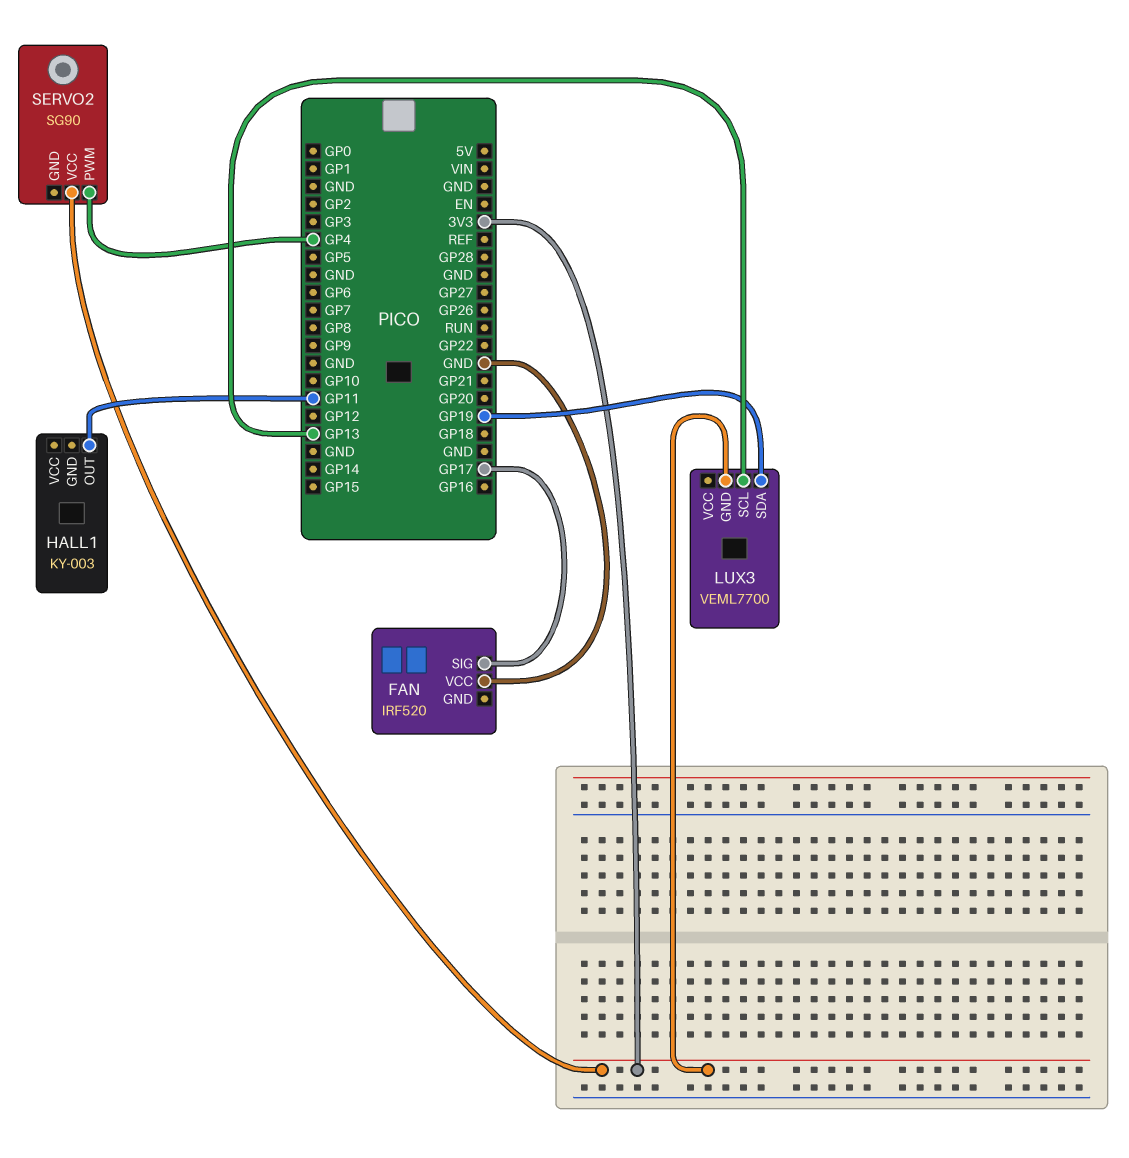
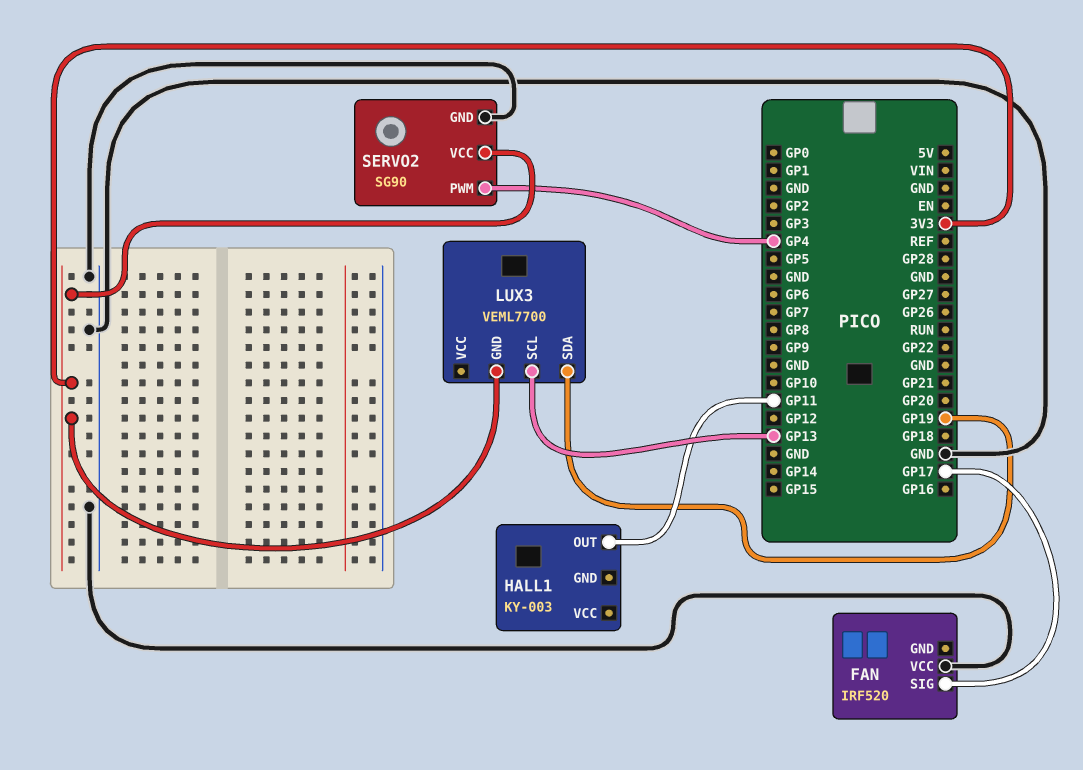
SERVO2 pin GND: none -> GND

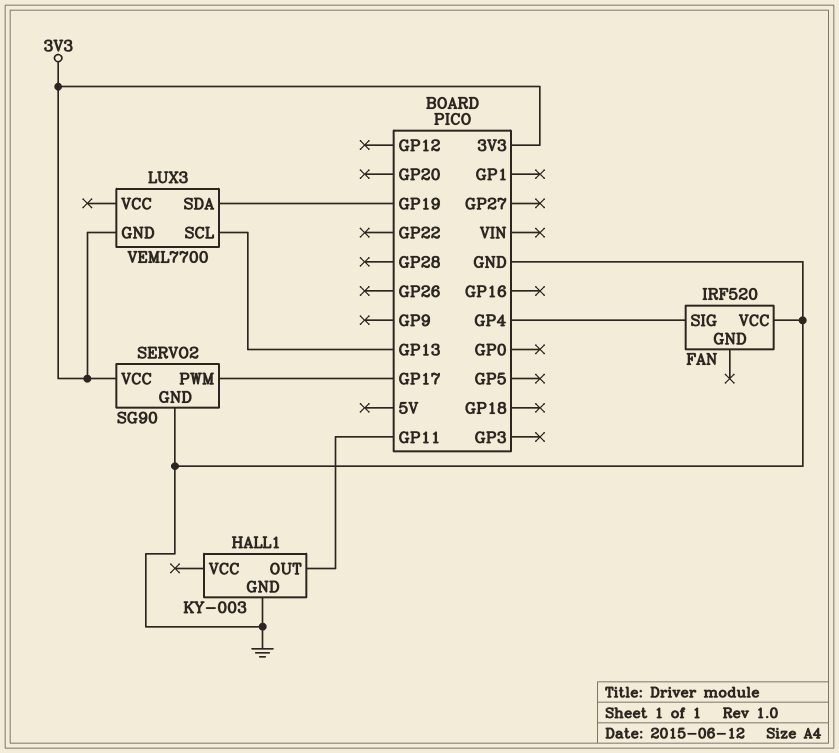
FAN pin SIG: GP17 -> GP4
HALL1 pin GND: none -> GND
SERVO2 pin PWM: GP4 -> GP17

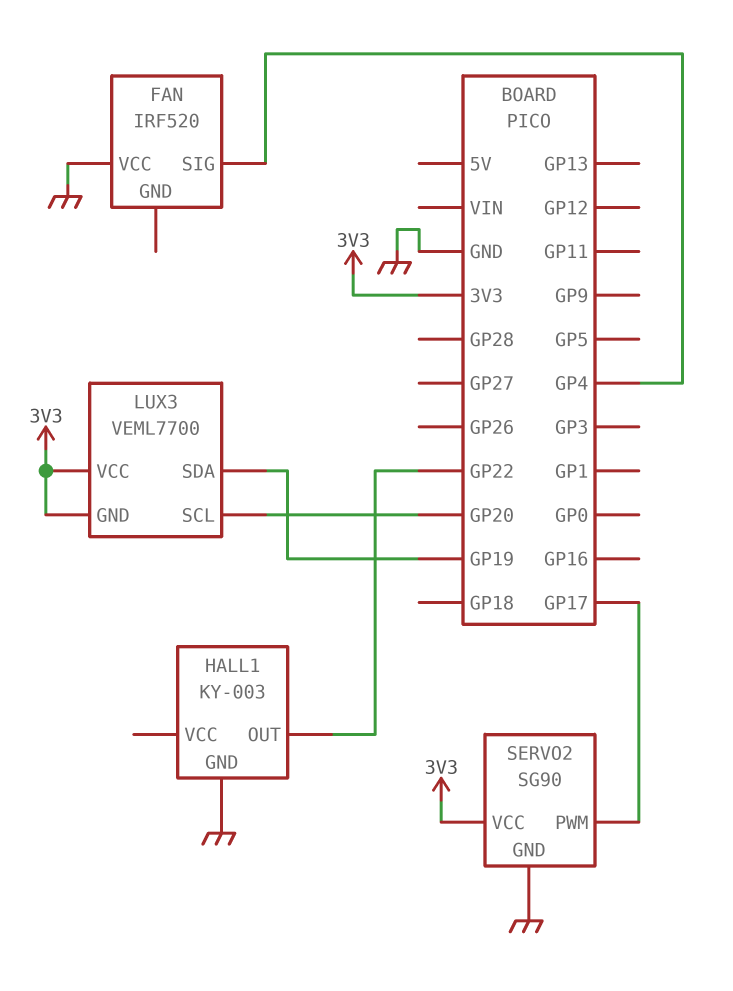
HALL1 pin OUT: GP11 -> GP22
LUX3 pin SCL: GP13 -> GP20
LUX3 pin VCC: none -> 3V3

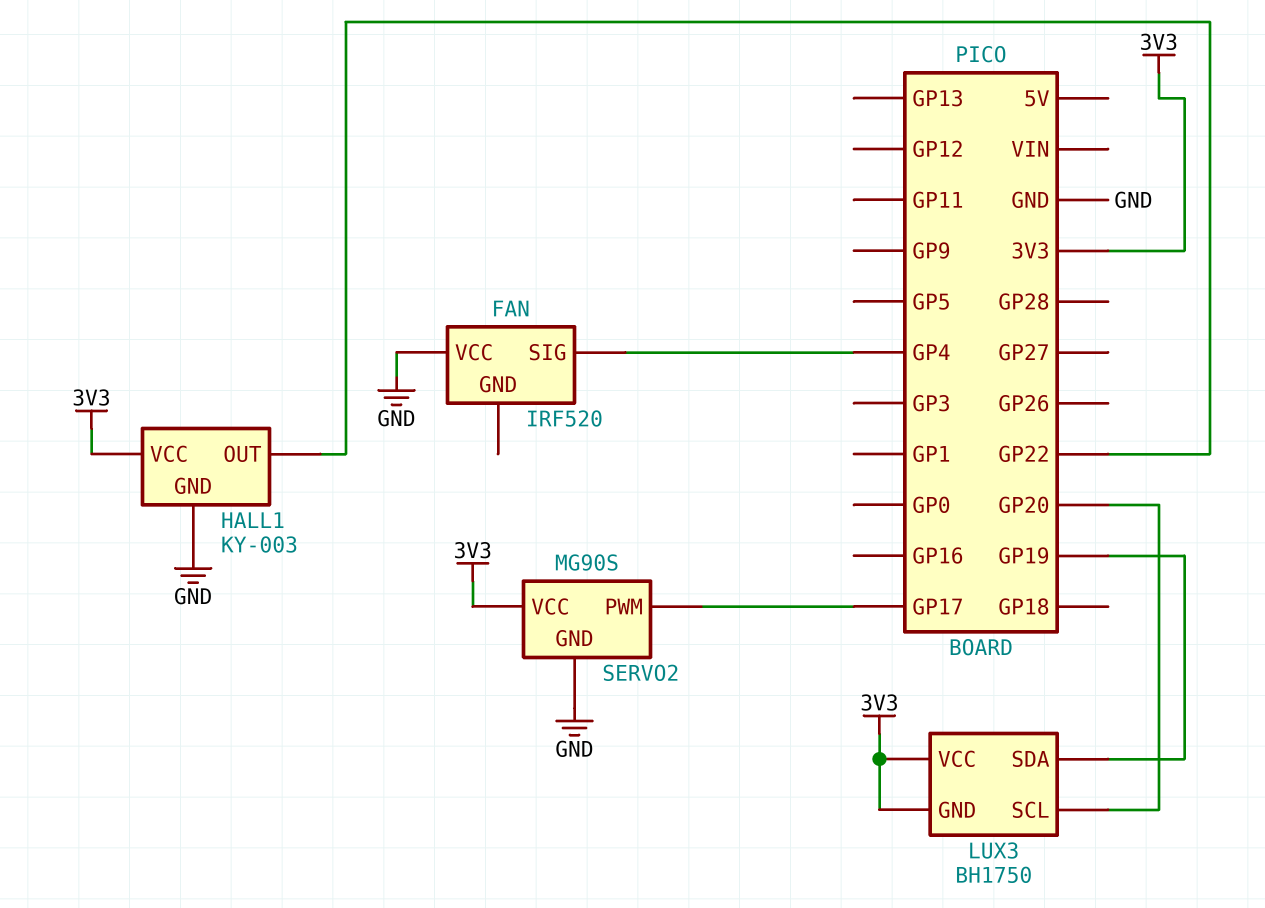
HALL1 pin VCC: none -> 3V3
LUX3: VEML7700 -> BH1750
SERVO2: SG90 -> MG90S

